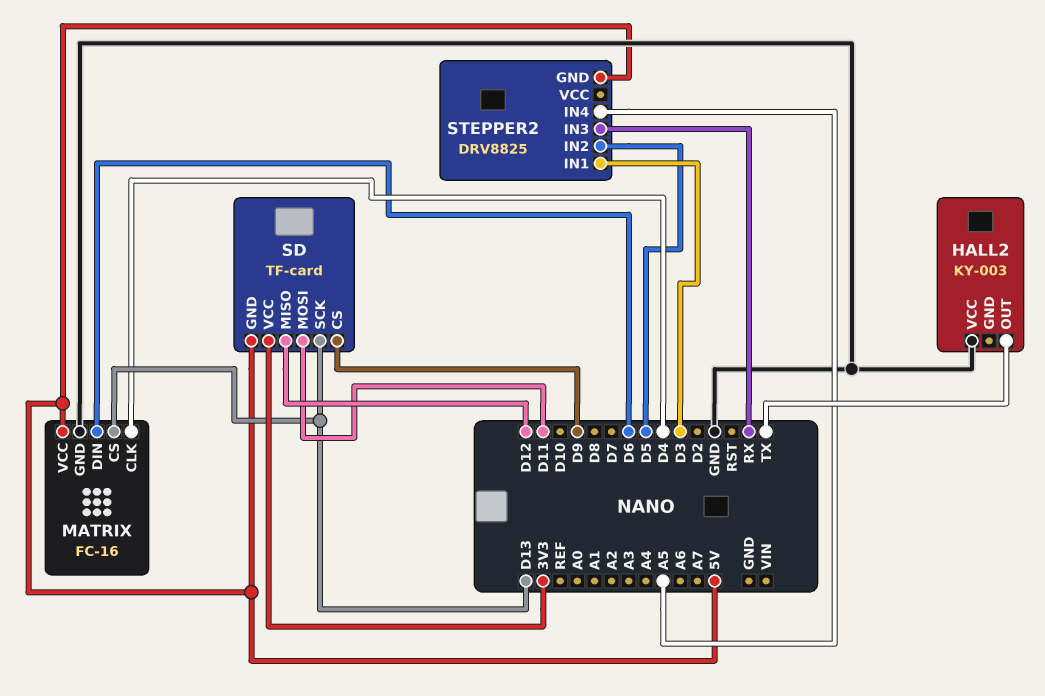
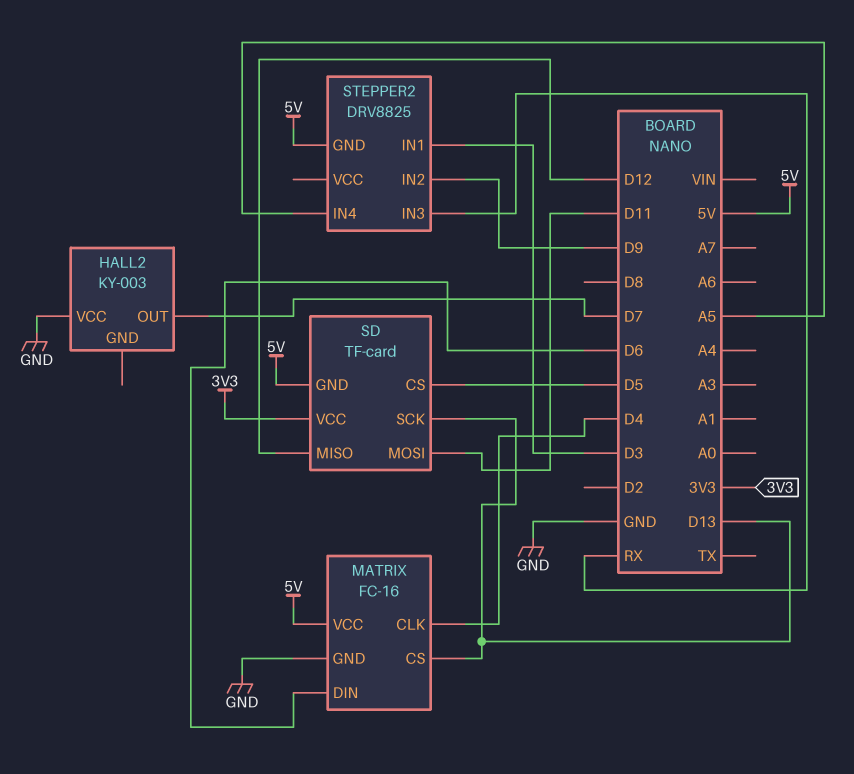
HALL2 pin OUT: TX -> D7
SD pin CS: D9 -> D5
STEPPER2 pin IN2: D5 -> D9

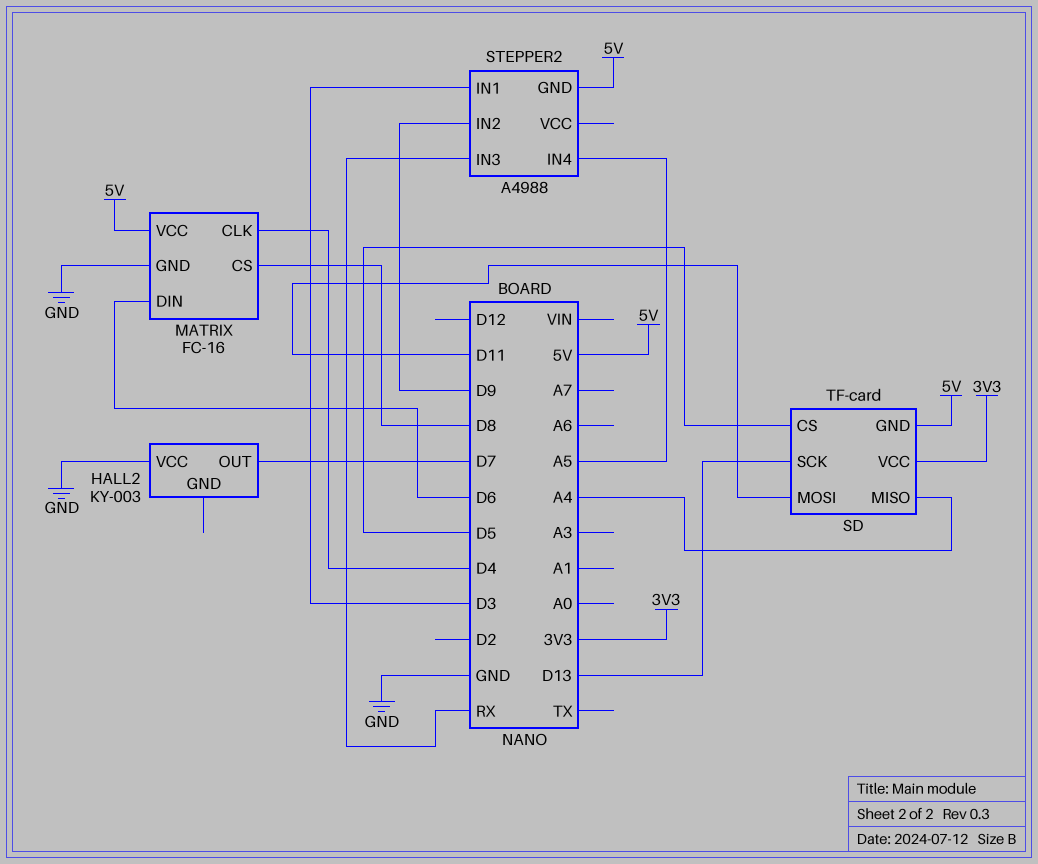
MATRIX pin CS: D13 -> D8
SD pin MISO: D12 -> A4
STEPPER2: DRV8825 -> A4988

